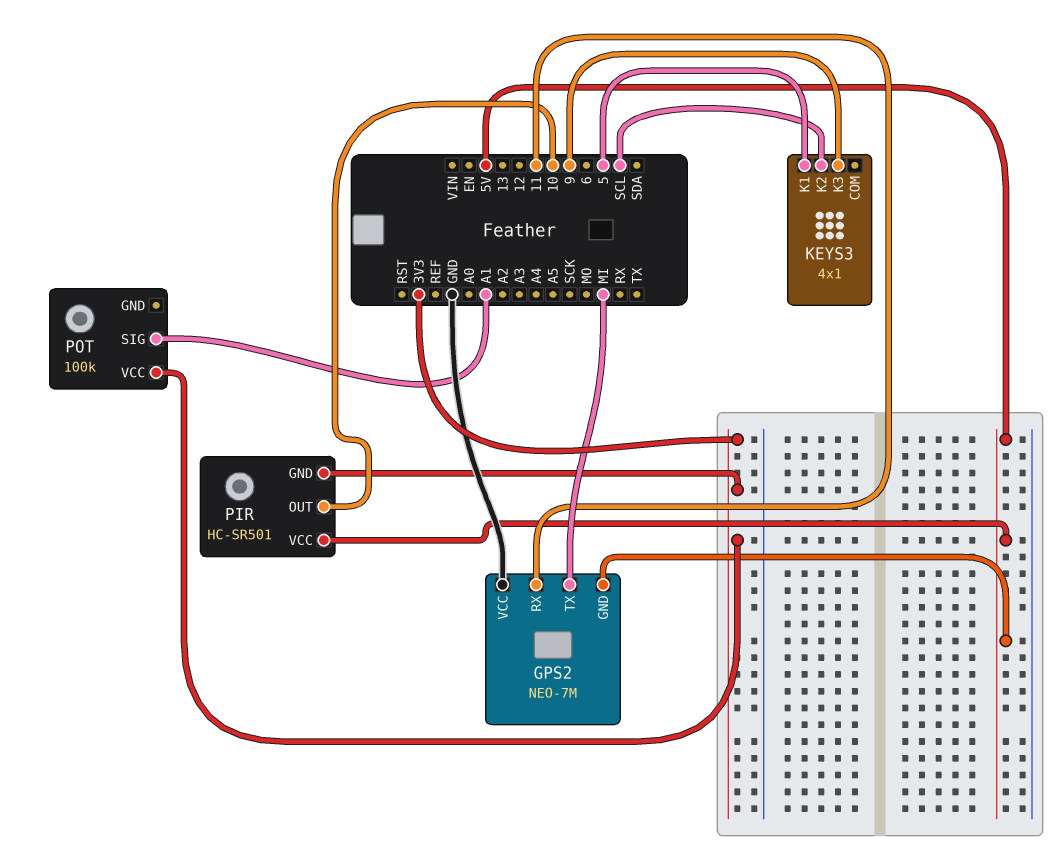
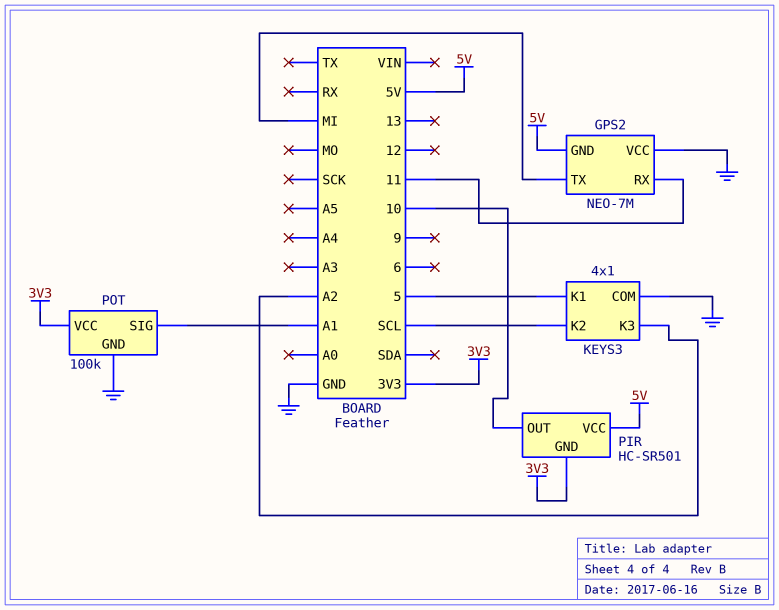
KEYS3 pin COM: none -> GND
KEYS3 pin K3: 9 -> A2
POT pin GND: none -> GND

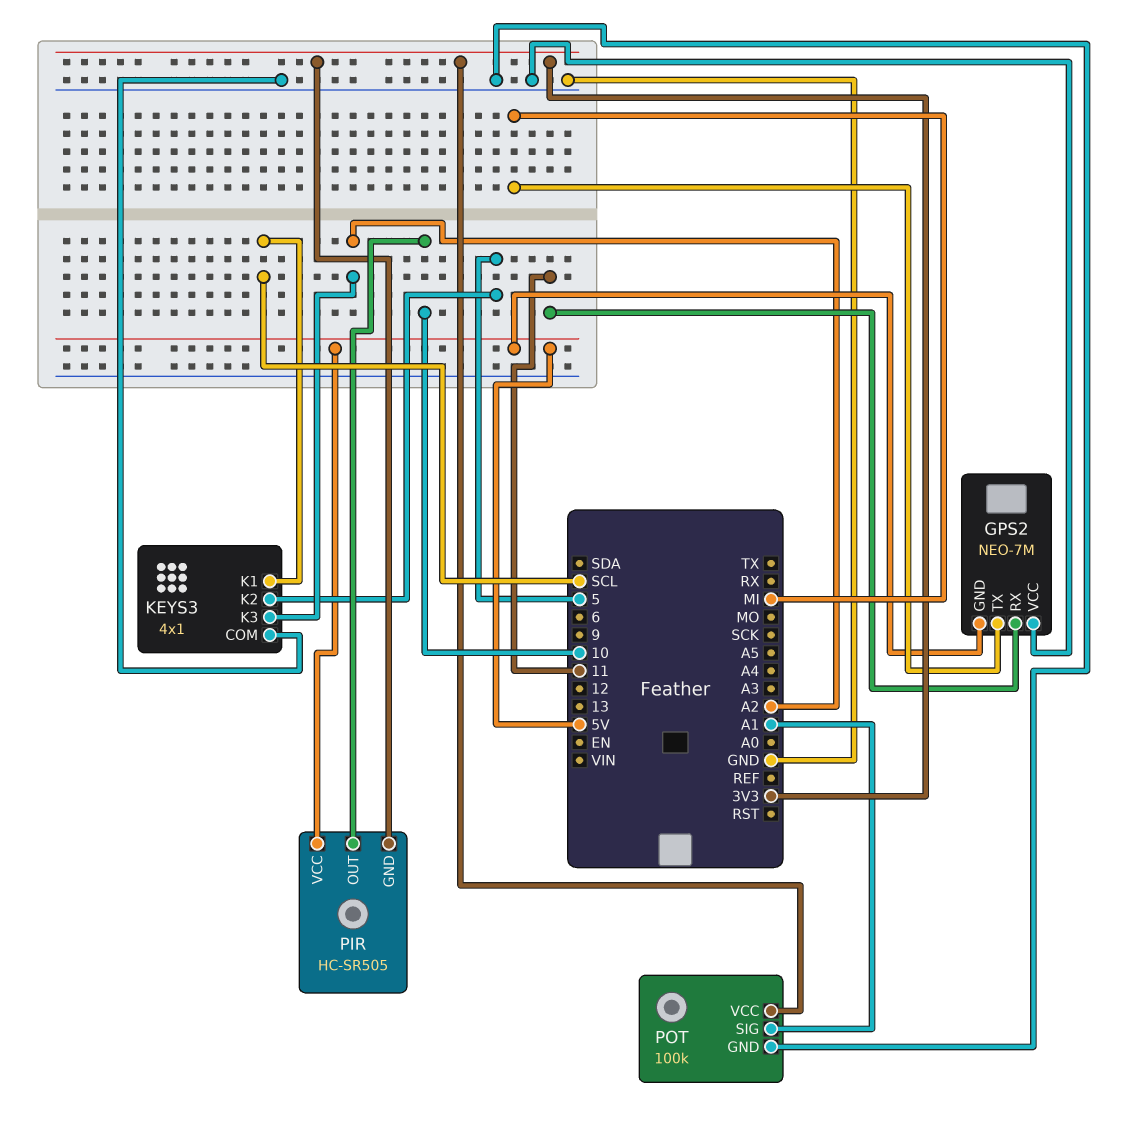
KEYS3 pin K1: 5 -> SCL
KEYS3 pin K2: SCL -> 5
PIR: HC-SR501 -> HC-SR505

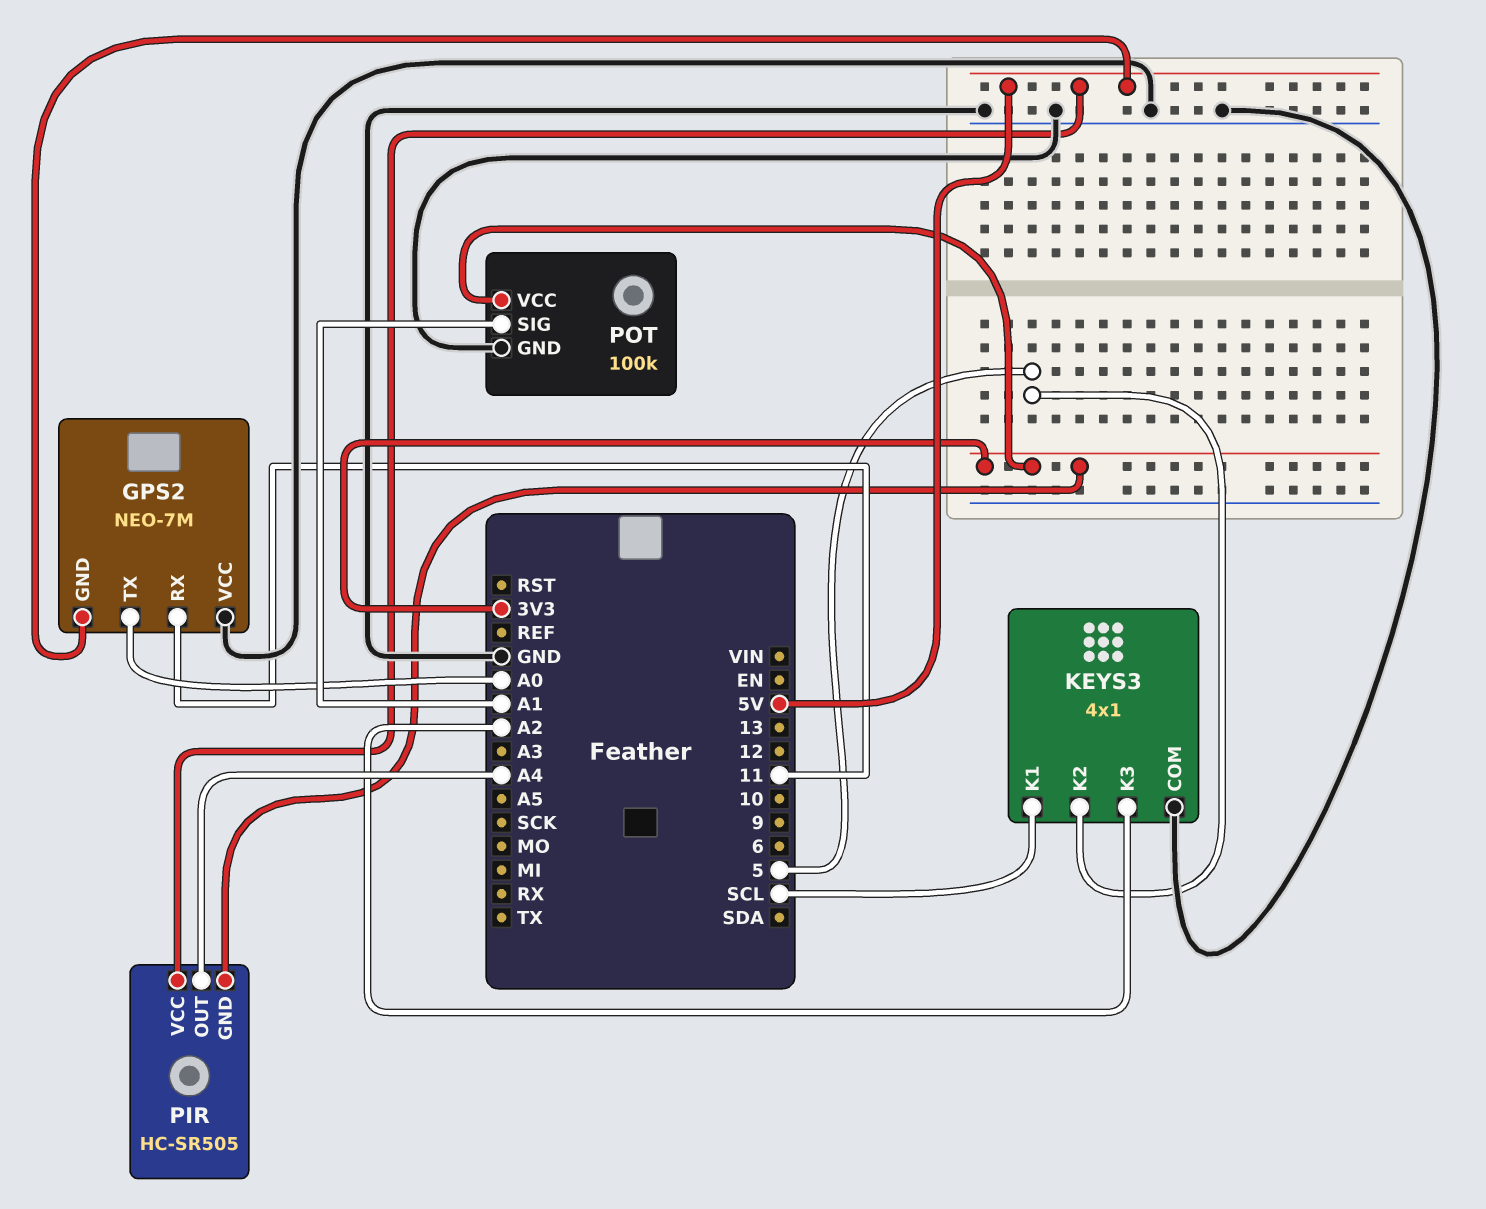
GPS2 pin TX: MI -> A0
PIR pin OUT: 10 -> A4

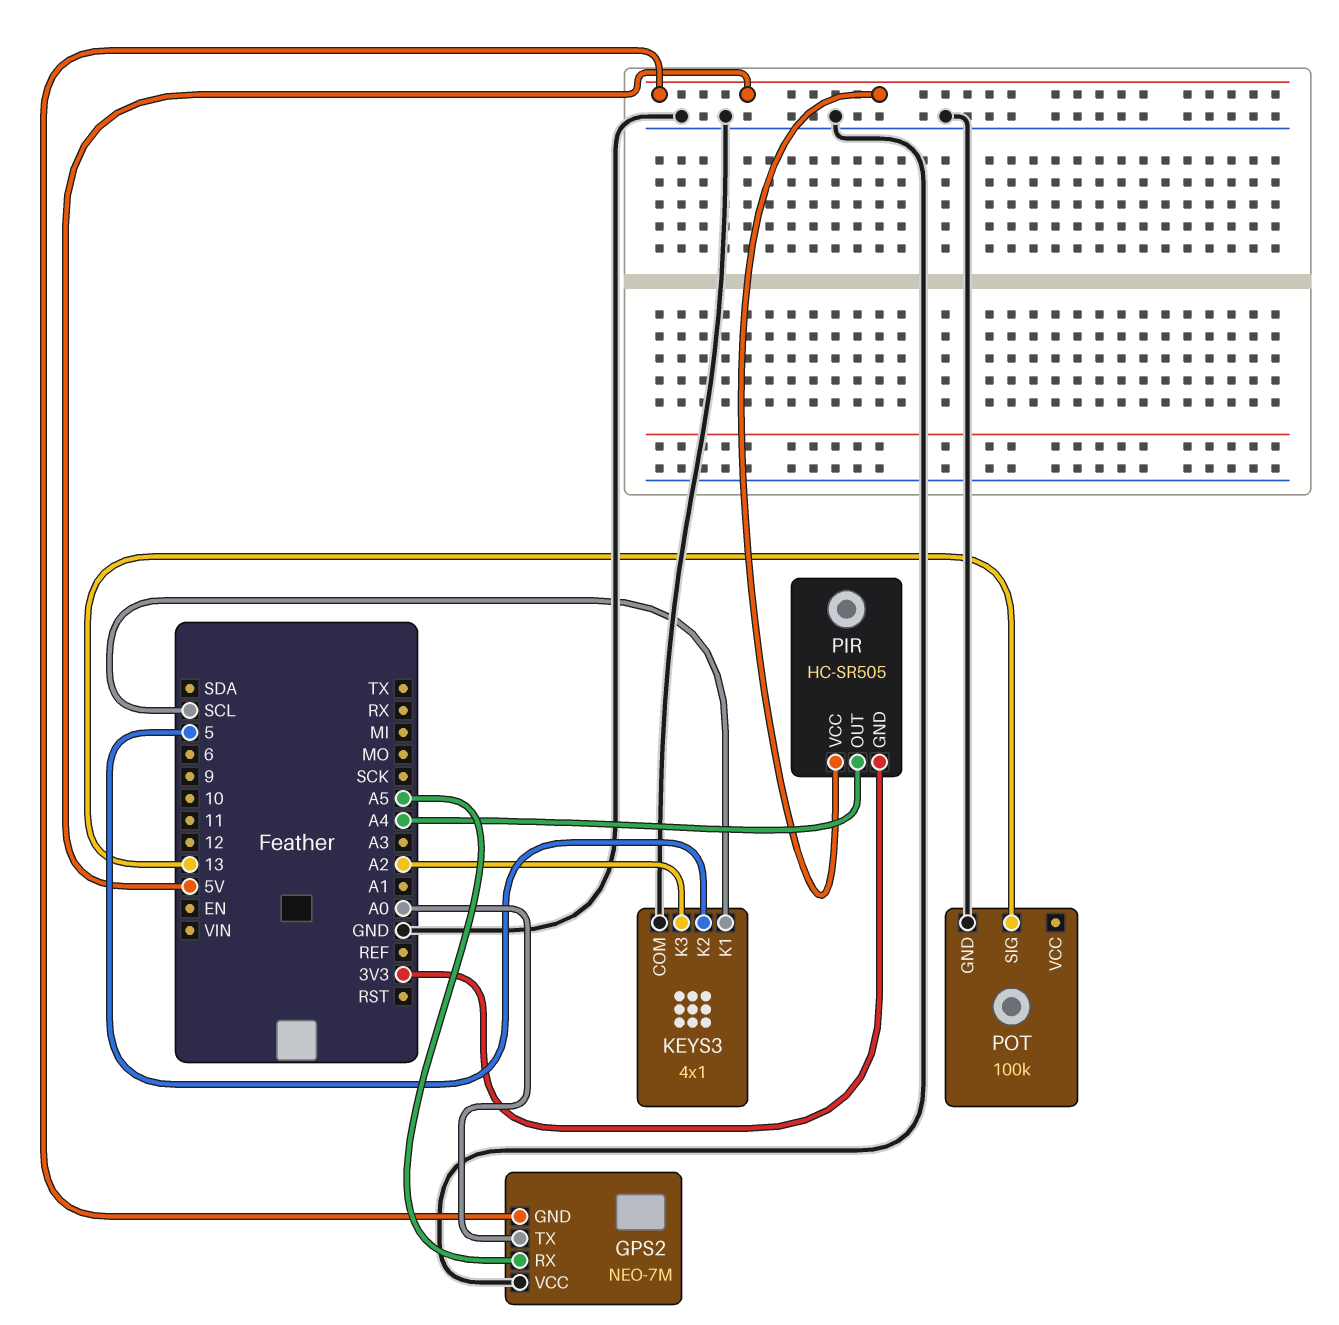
GPS2 pin RX: 11 -> A5
POT pin SIG: A1 -> 13
POT pin VCC: 3V3 -> none

